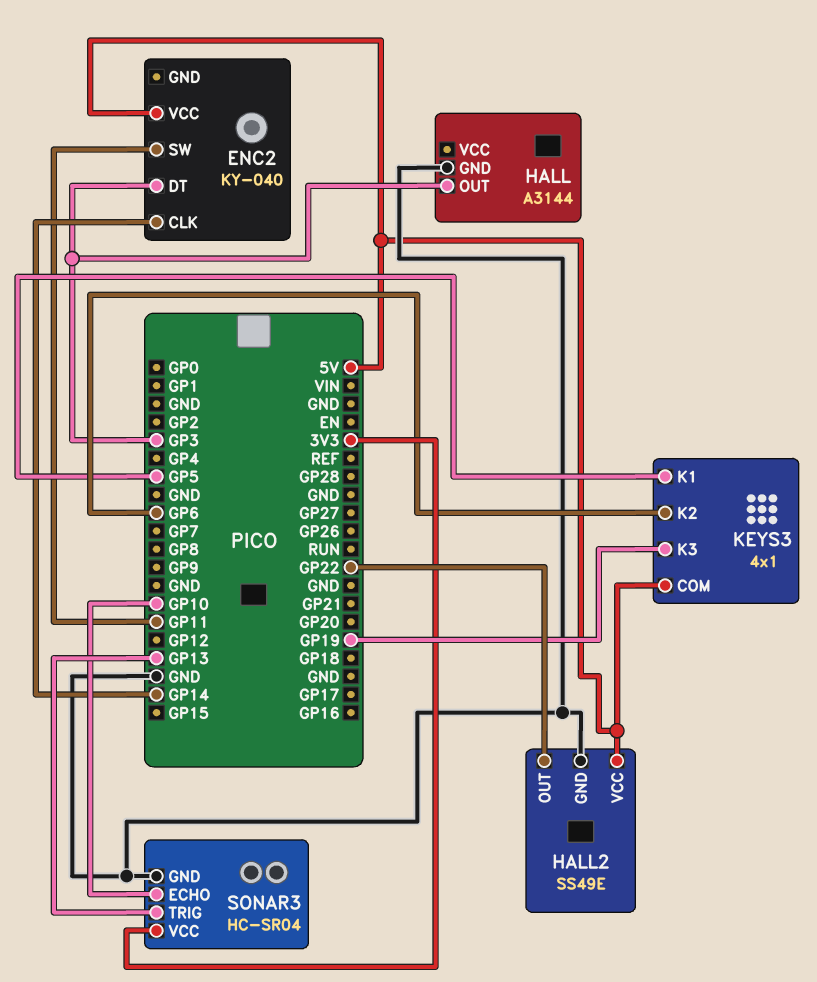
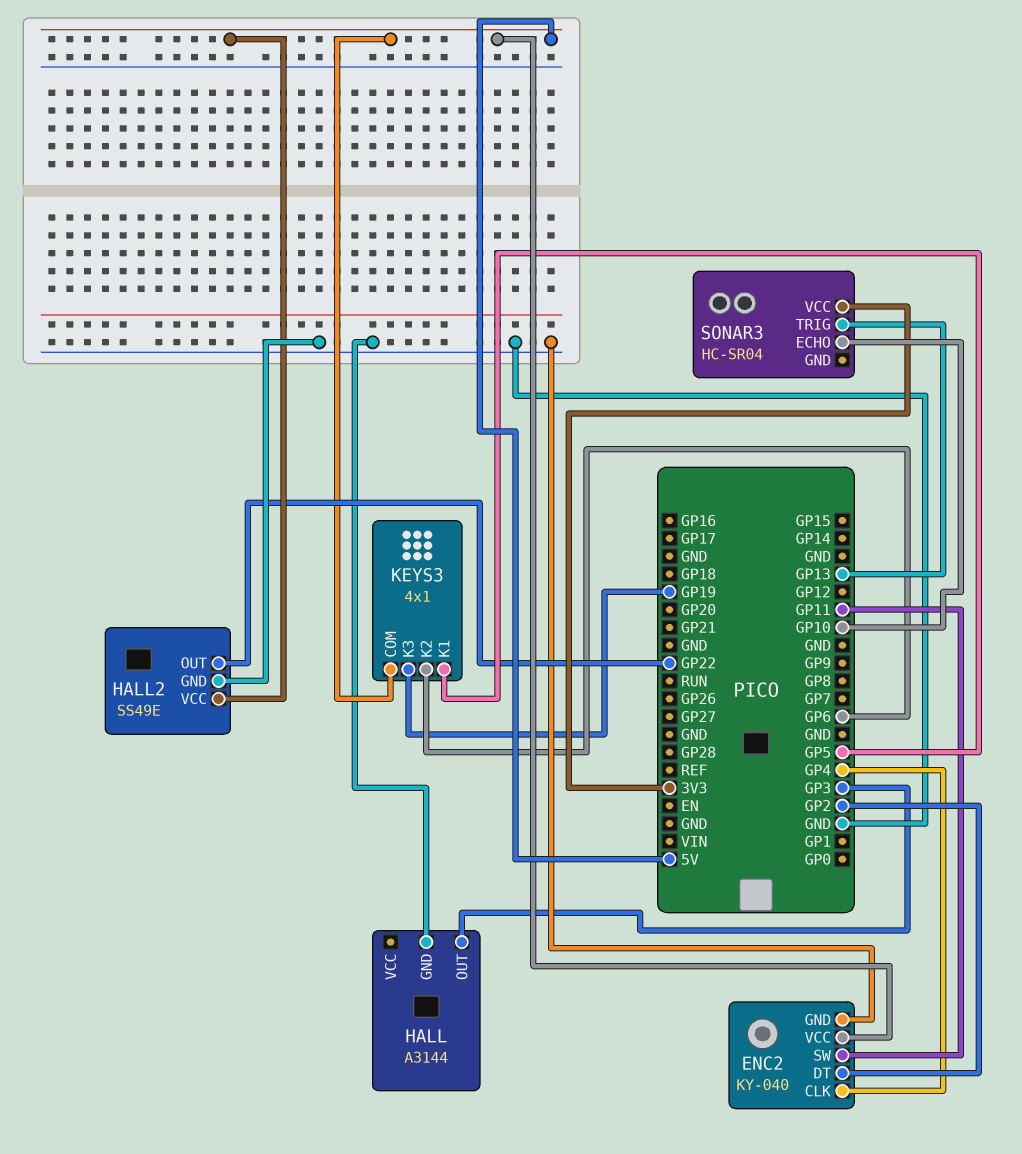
ENC2 pin CLK: GP14 -> GP4
ENC2 pin DT: GP3 -> GP2
ENC2 pin GND: none -> GND
SONAR3 pin GND: GND -> none

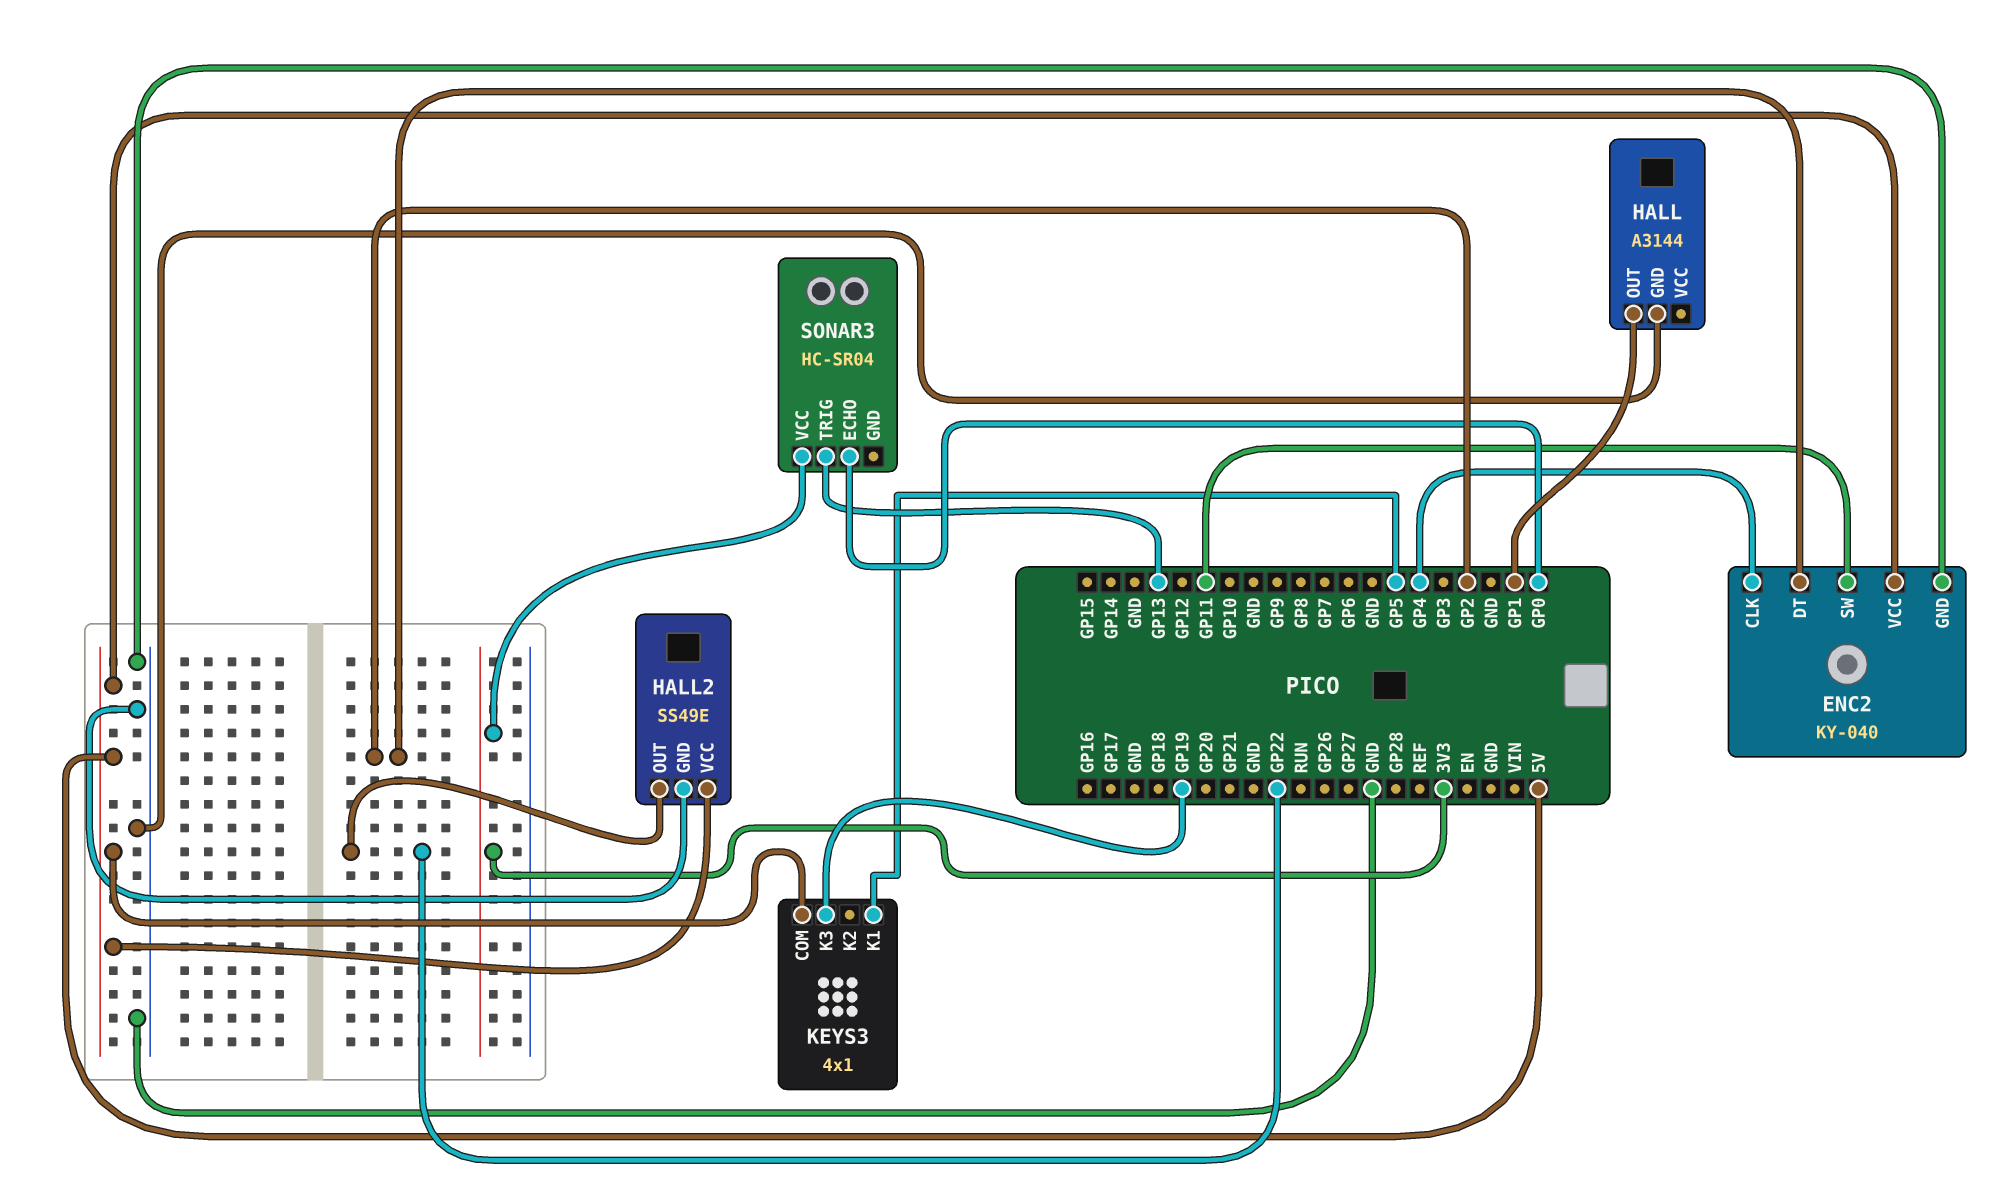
HALL pin OUT: GP3 -> GP1
KEYS3 pin K2: GP6 -> none
SONAR3 pin ECHO: GP10 -> GP0

